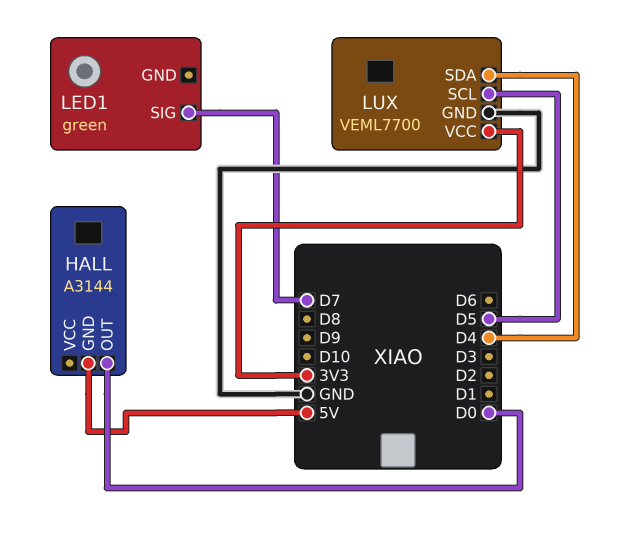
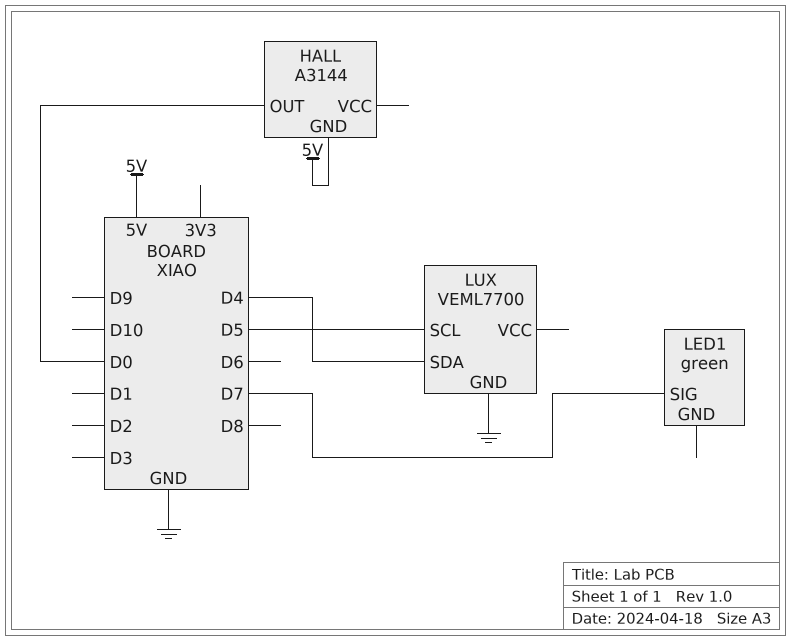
LUX pin VCC: 3V3 -> none

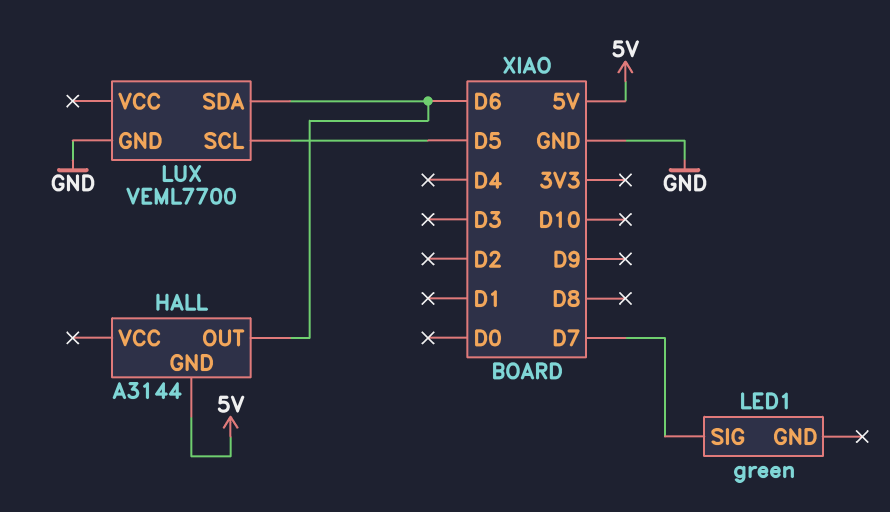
HALL pin OUT: D0 -> D6
LUX pin SDA: D4 -> D6

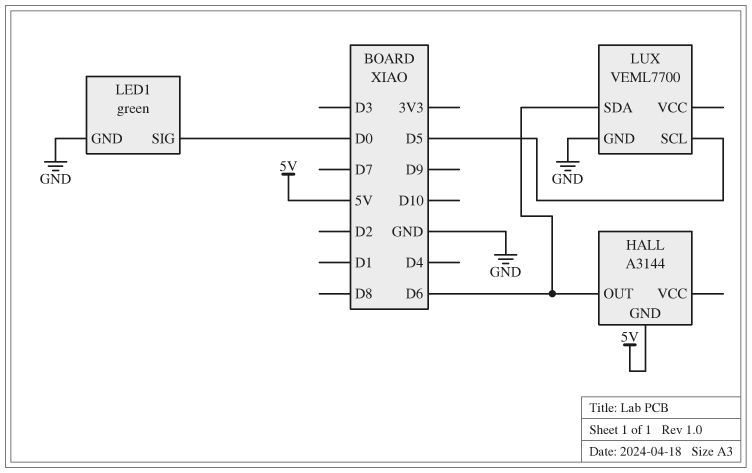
LED1 pin GND: none -> GND
LED1 pin SIG: D7 -> D0

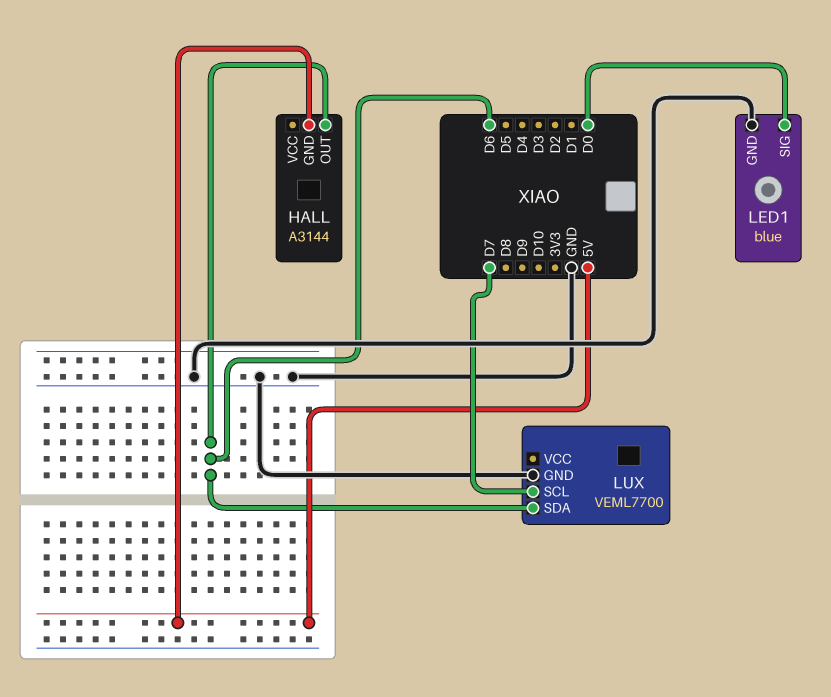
LED1: green -> blue
LUX pin SCL: D5 -> D7

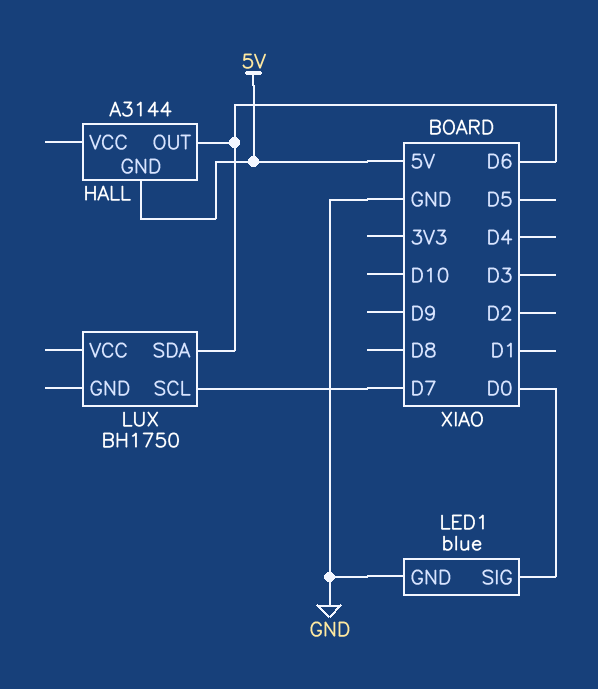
LUX: VEML7700 -> BH1750
LUX pin GND: GND -> none

